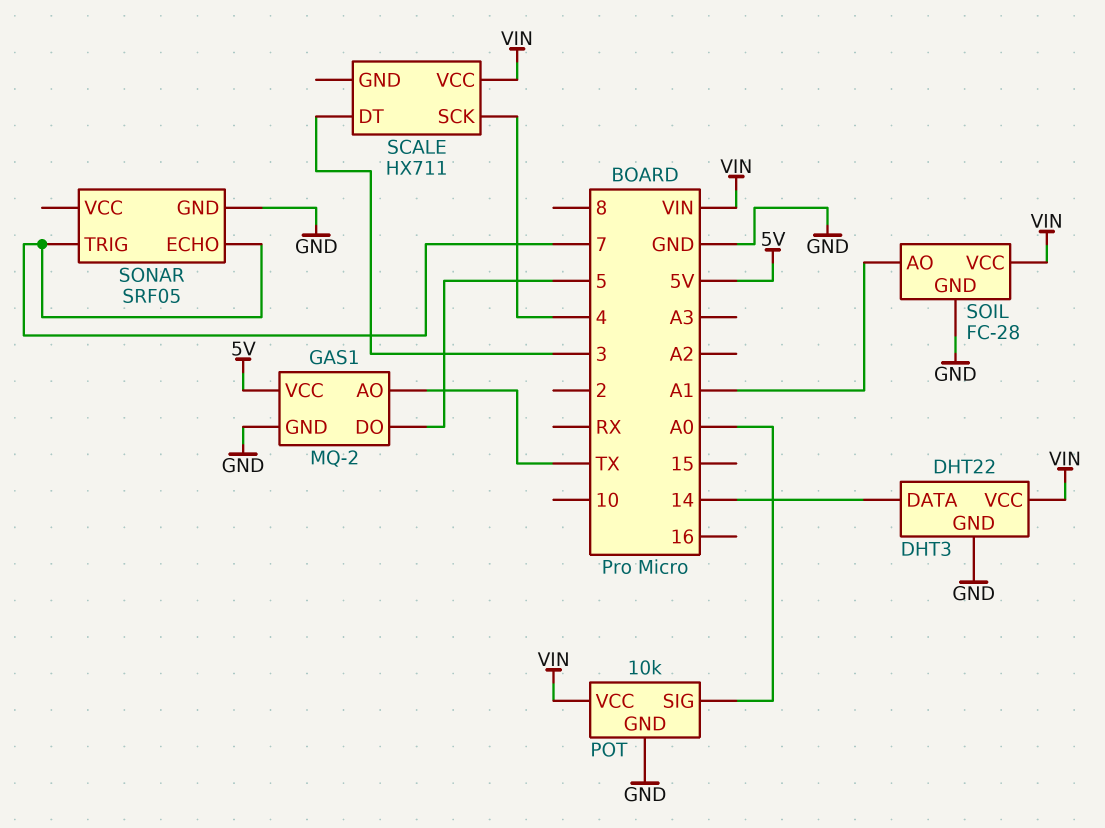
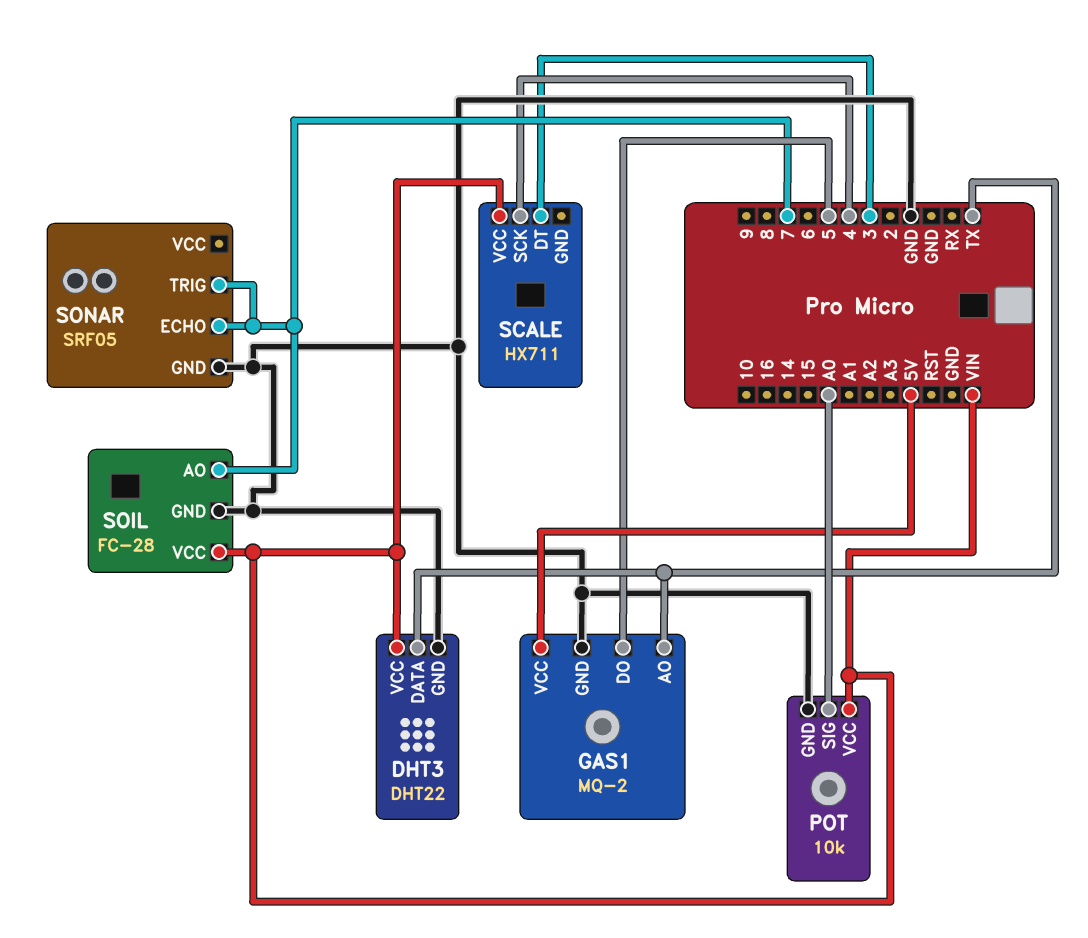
DHT3 pin DATA: 14 -> TX
SOIL pin AO: A1 -> 7

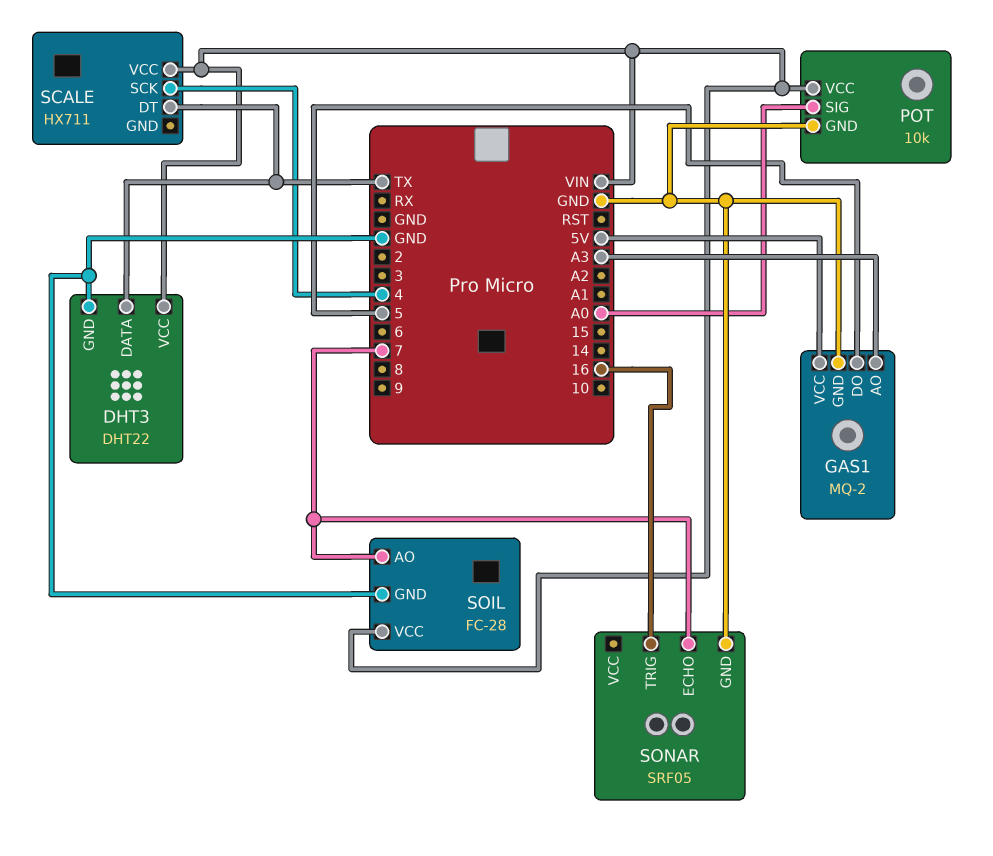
GAS1 pin AO: TX -> A3
SCALE pin DT: 3 -> TX
SONAR pin TRIG: 7 -> 16

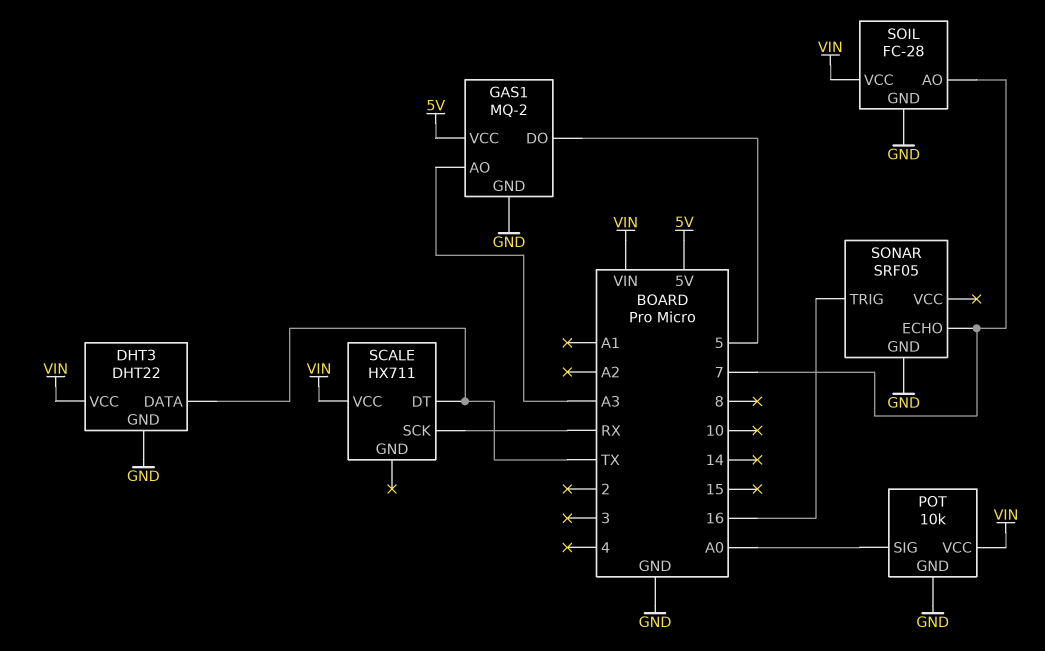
SCALE pin SCK: 4 -> RX

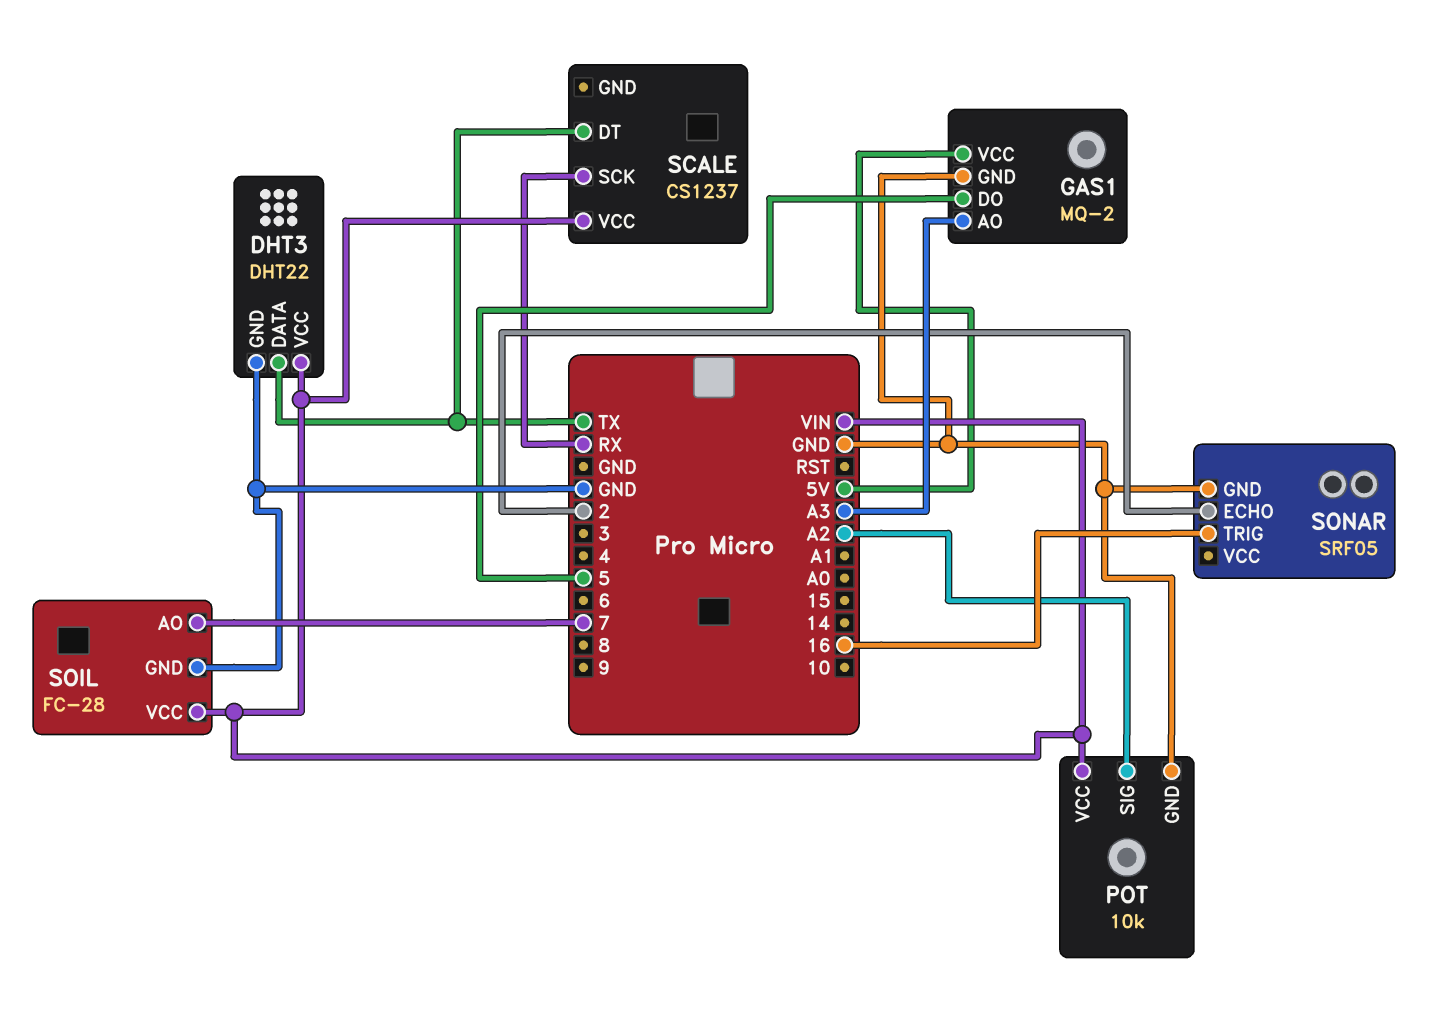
POT pin SIG: A0 -> A2
SCALE: HX711 -> CS1237
SONAR pin ECHO: 7 -> 2

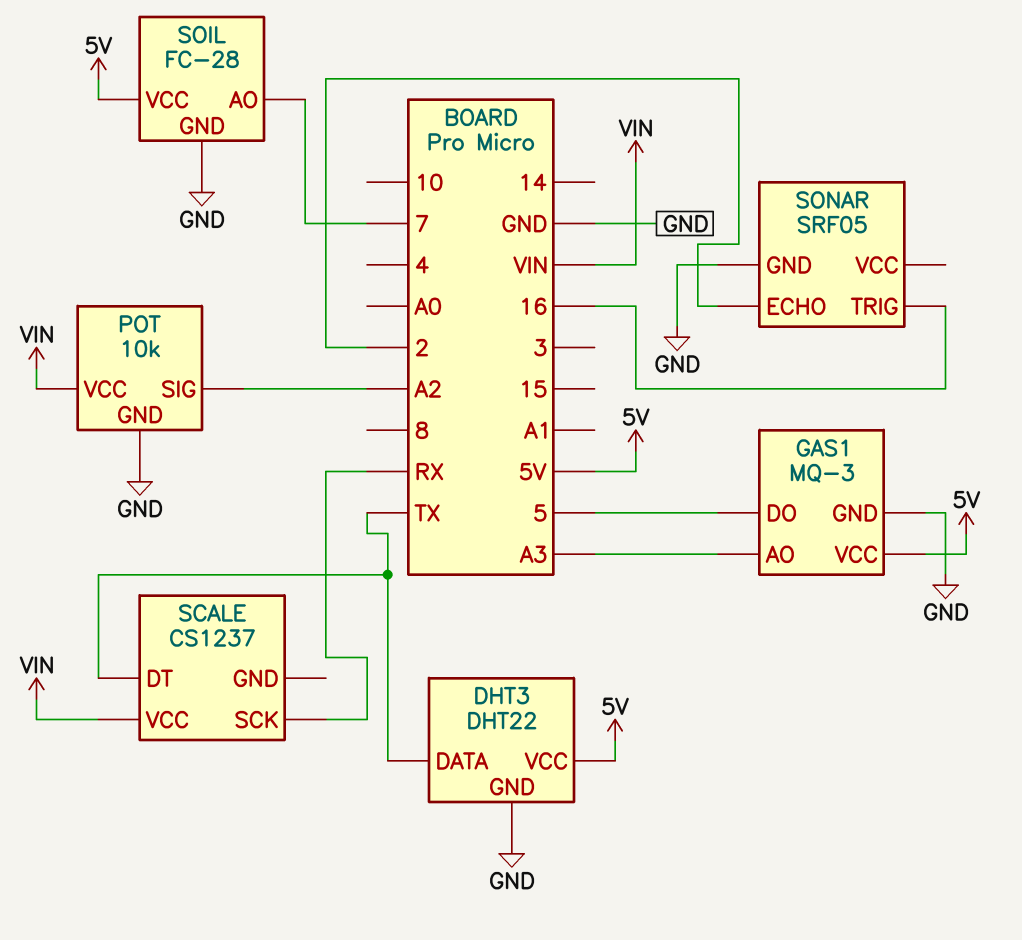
DHT3 pin VCC: VIN -> 5V
GAS1: MQ-2 -> MQ-3
SOIL pin VCC: VIN -> 5V

